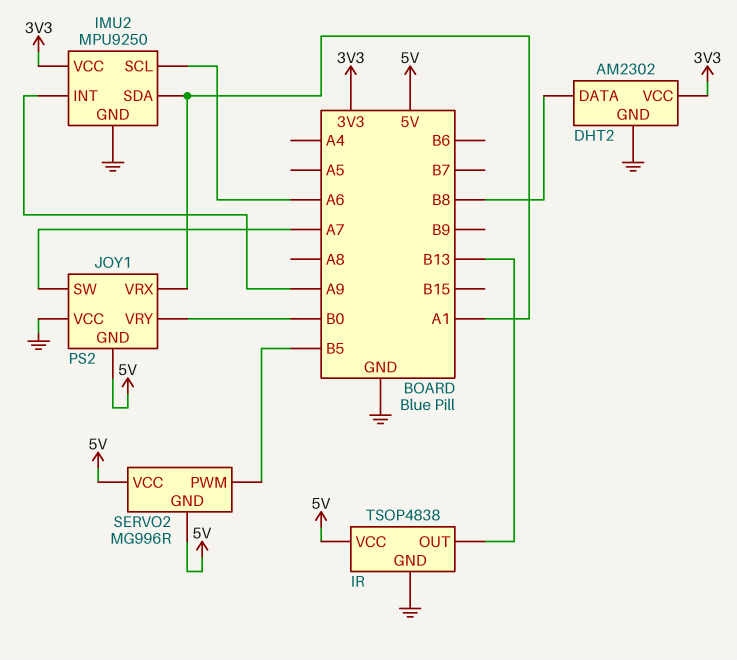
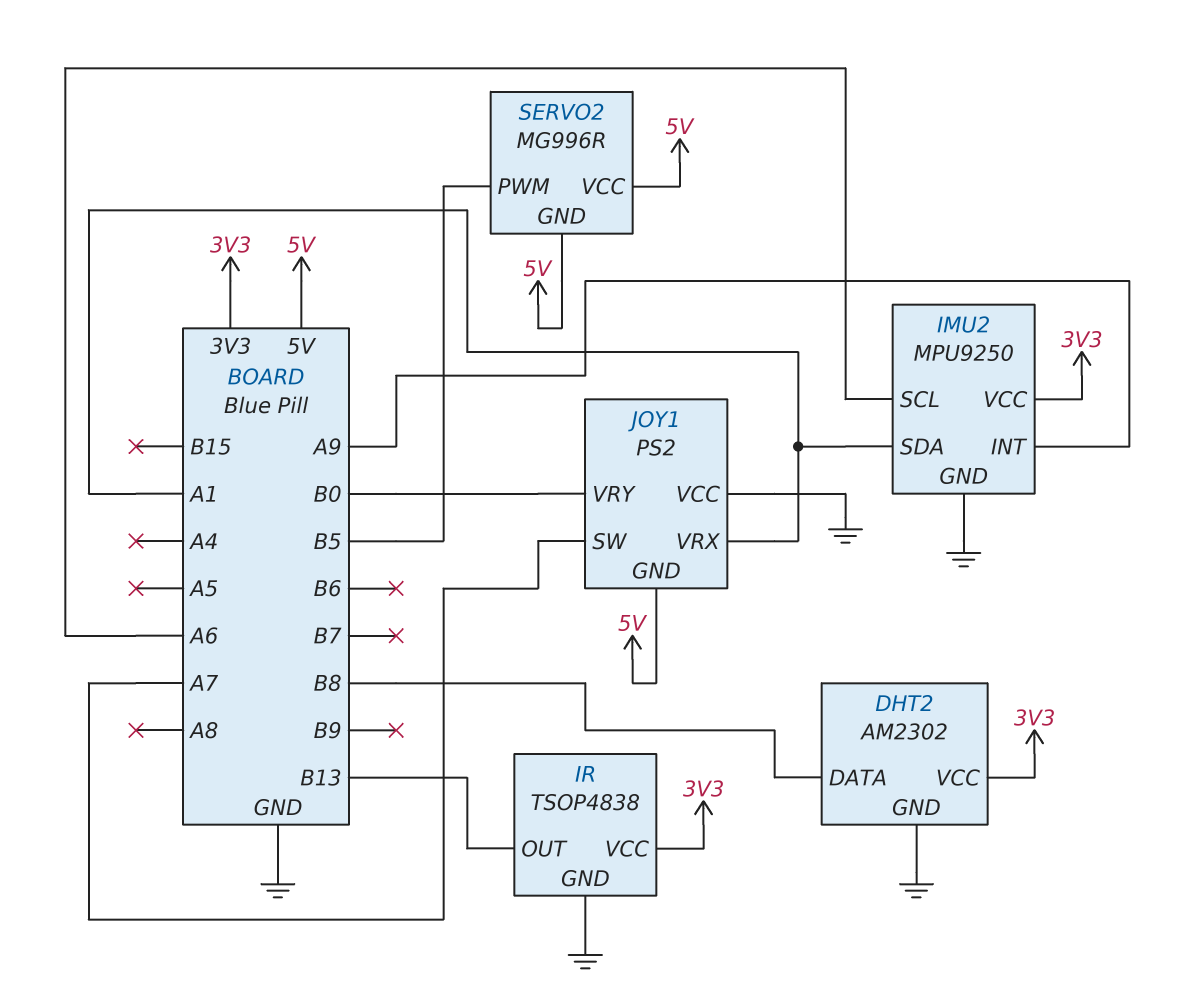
IR pin VCC: 5V -> 3V3

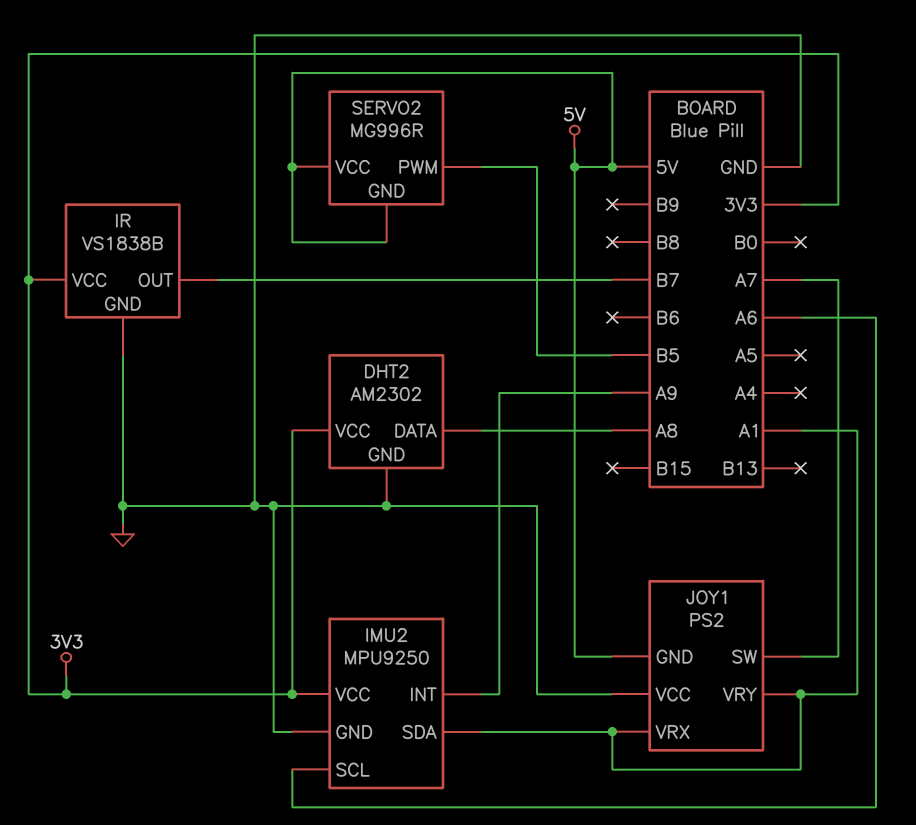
DHT2 pin DATA: B8 -> A8
IR: TSOP4838 -> VS1838B
IR pin OUT: B13 -> B7
JOY1 pin VRY: B0 -> A1

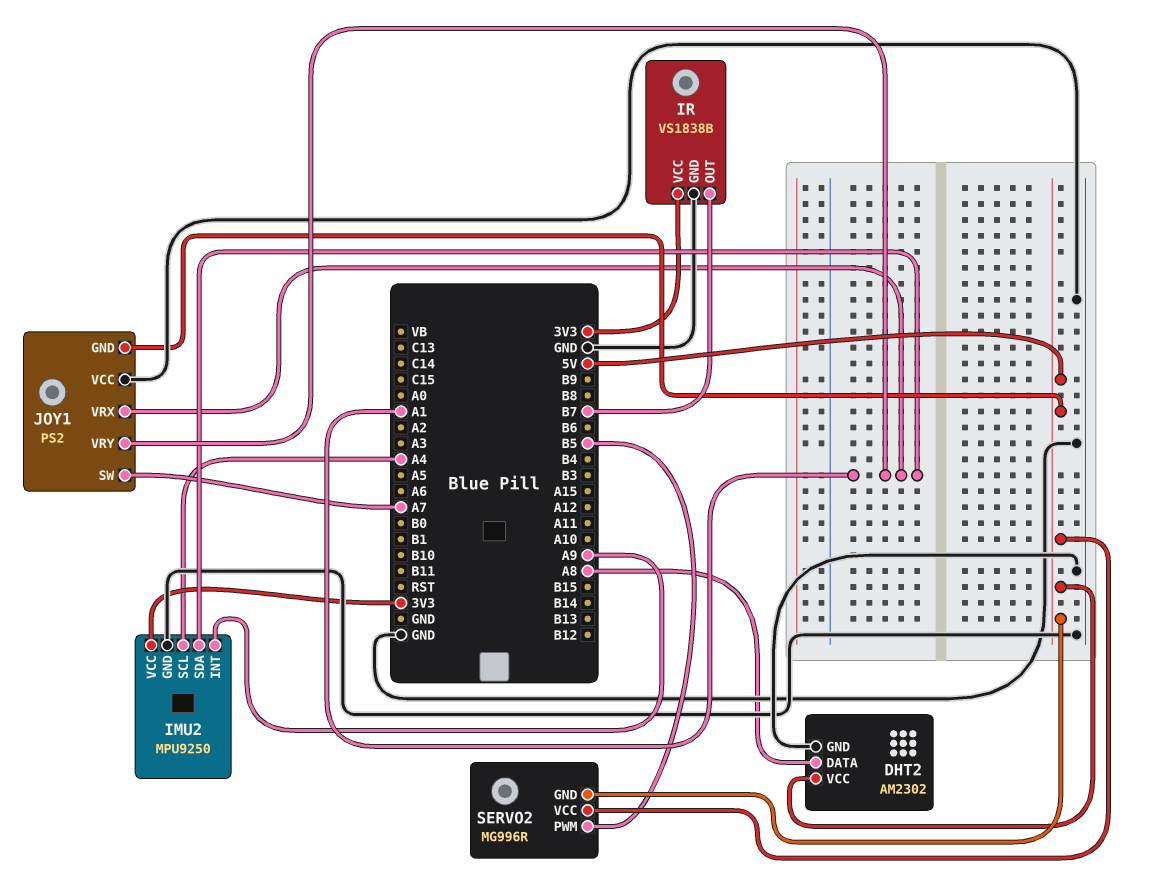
DHT2 pin VCC: 3V3 -> 5V
IMU2 pin SCL: A6 -> A4

